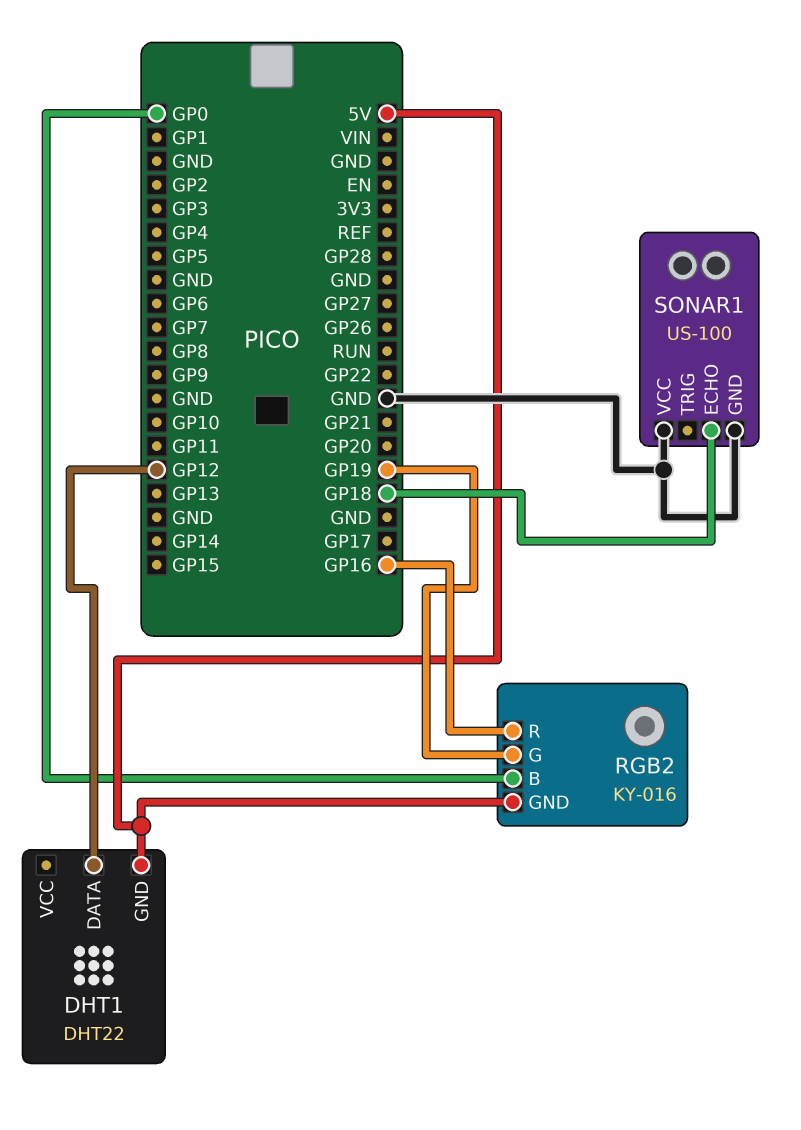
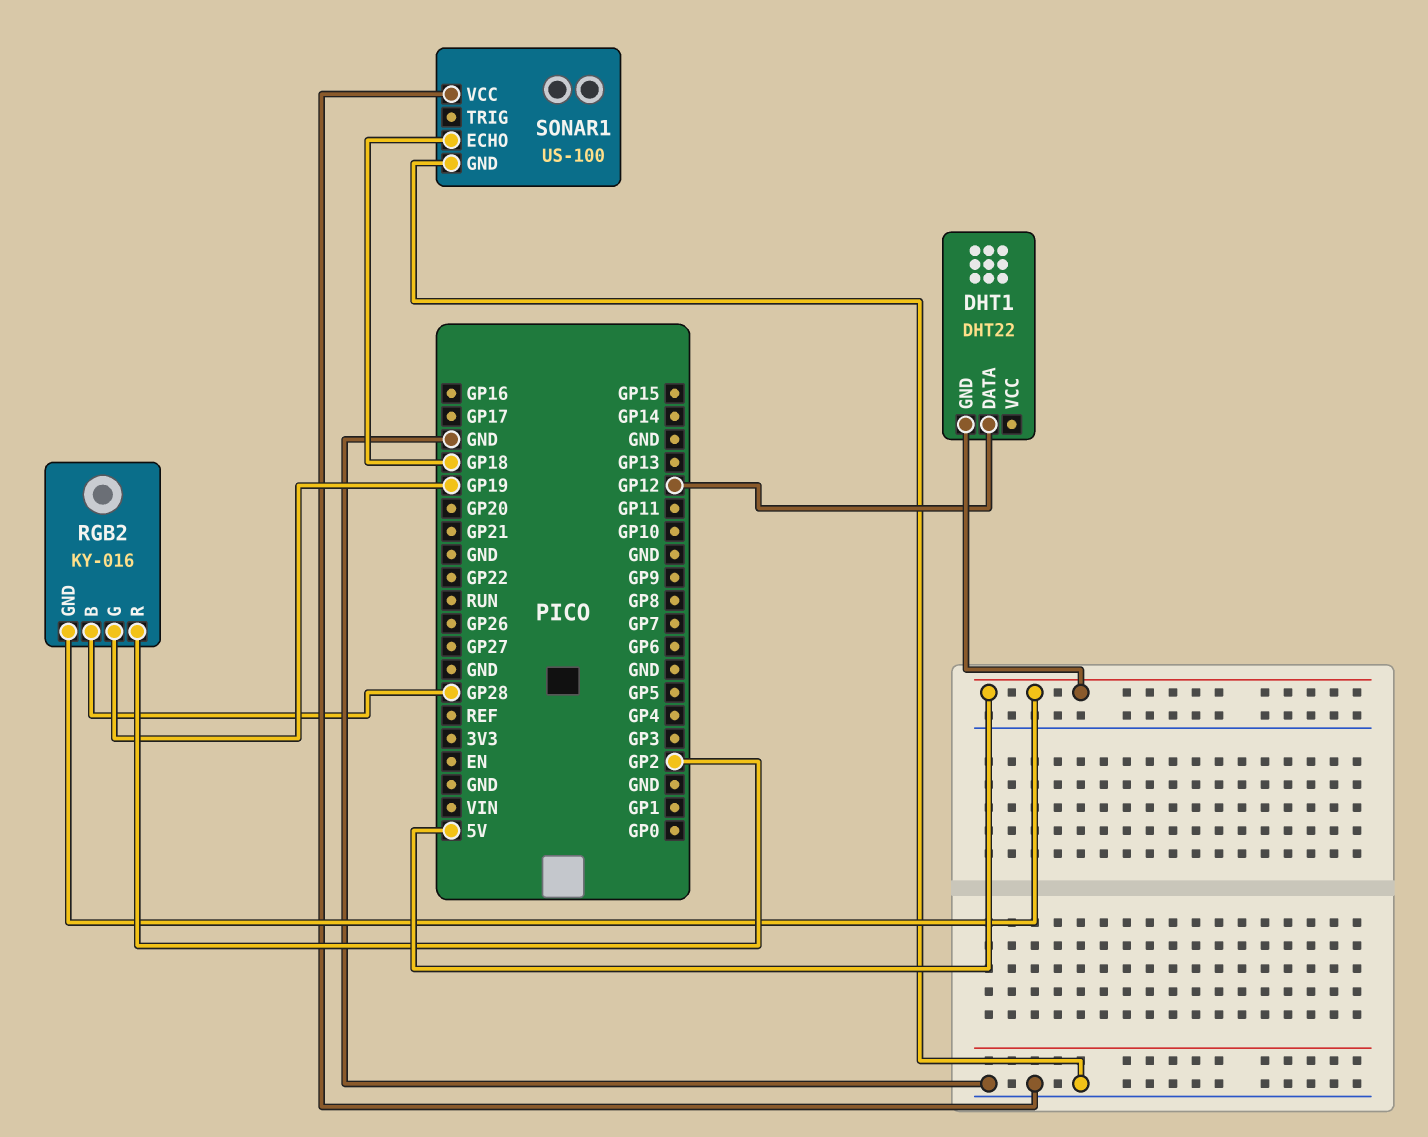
RGB2 pin B: GP0 -> GP28
RGB2 pin R: GP16 -> GP2

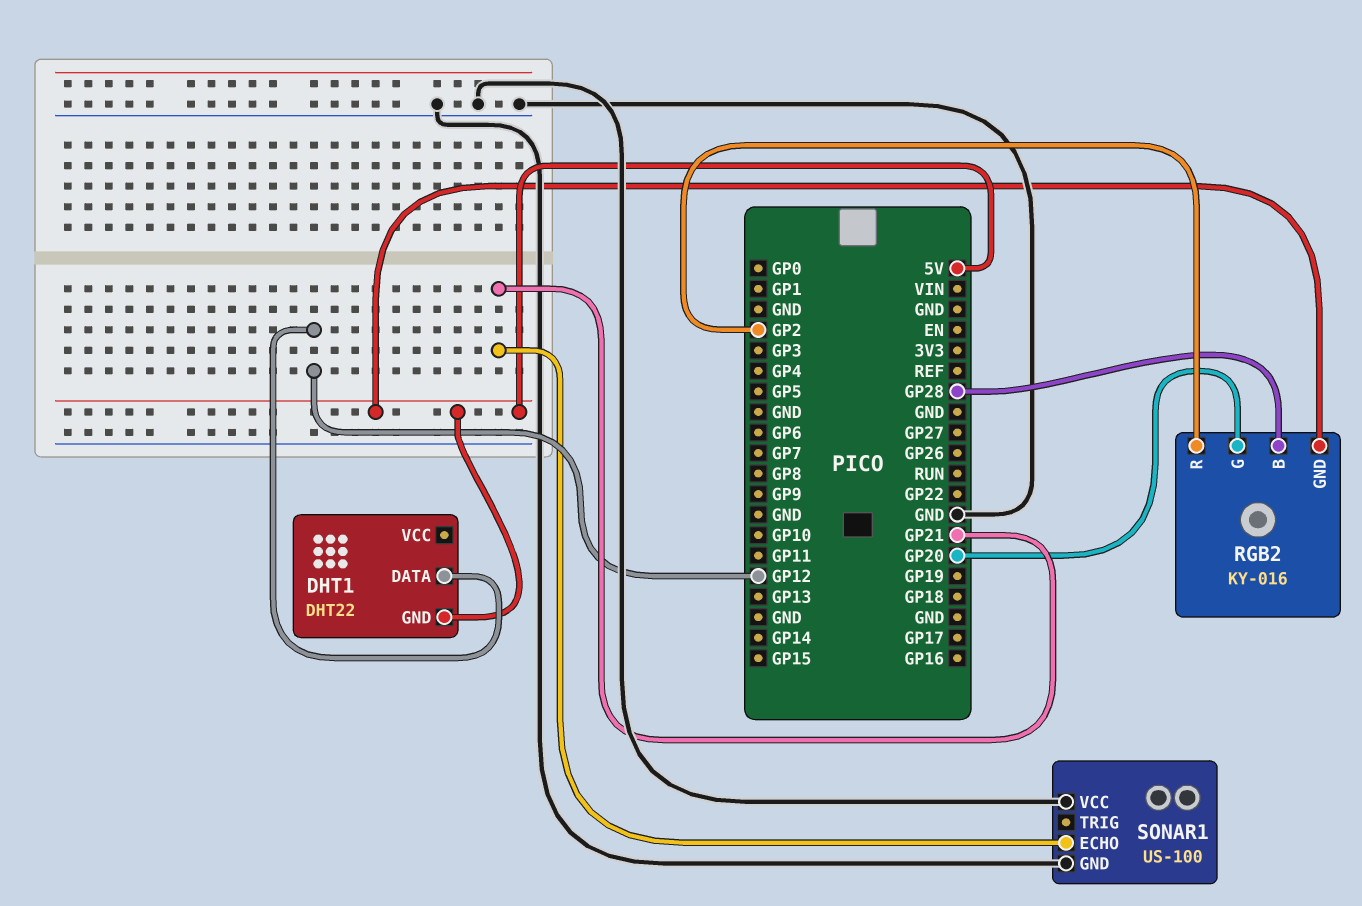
RGB2 pin G: GP19 -> GP20
SONAR1 pin ECHO: GP18 -> GP21

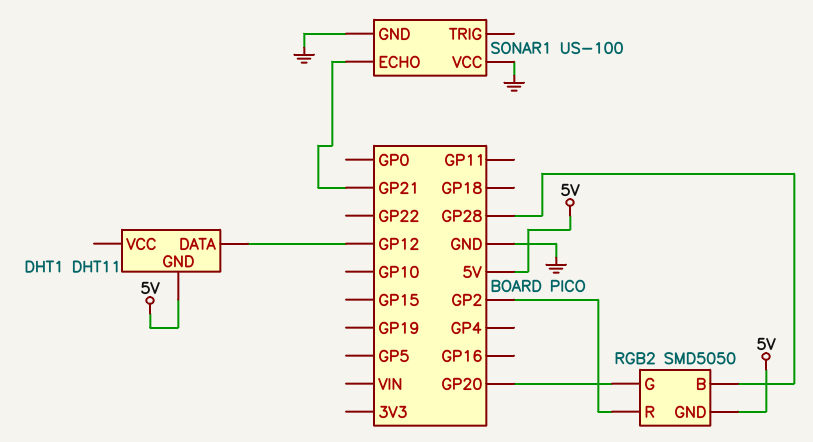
DHT1: DHT22 -> DHT11
RGB2: KY-016 -> SMD5050

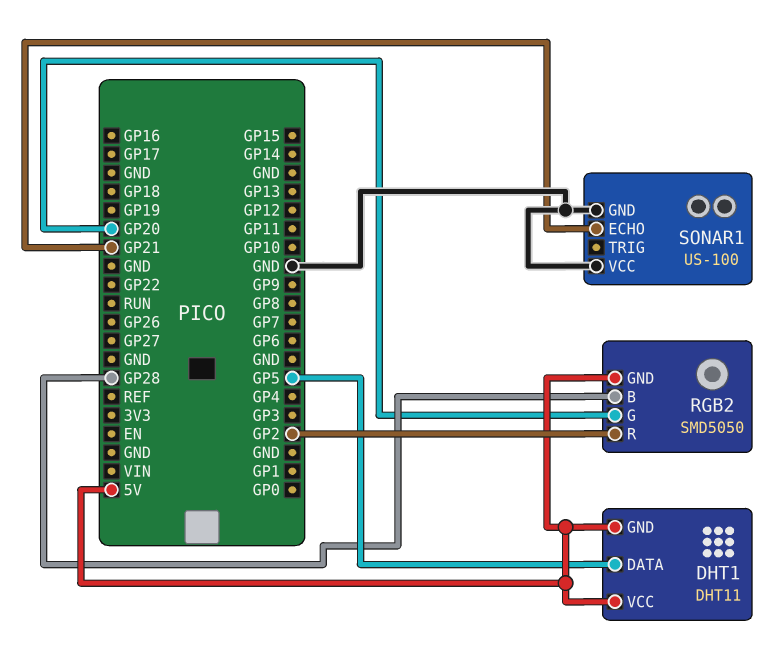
DHT1 pin DATA: GP12 -> GP5
DHT1 pin VCC: none -> 5V

